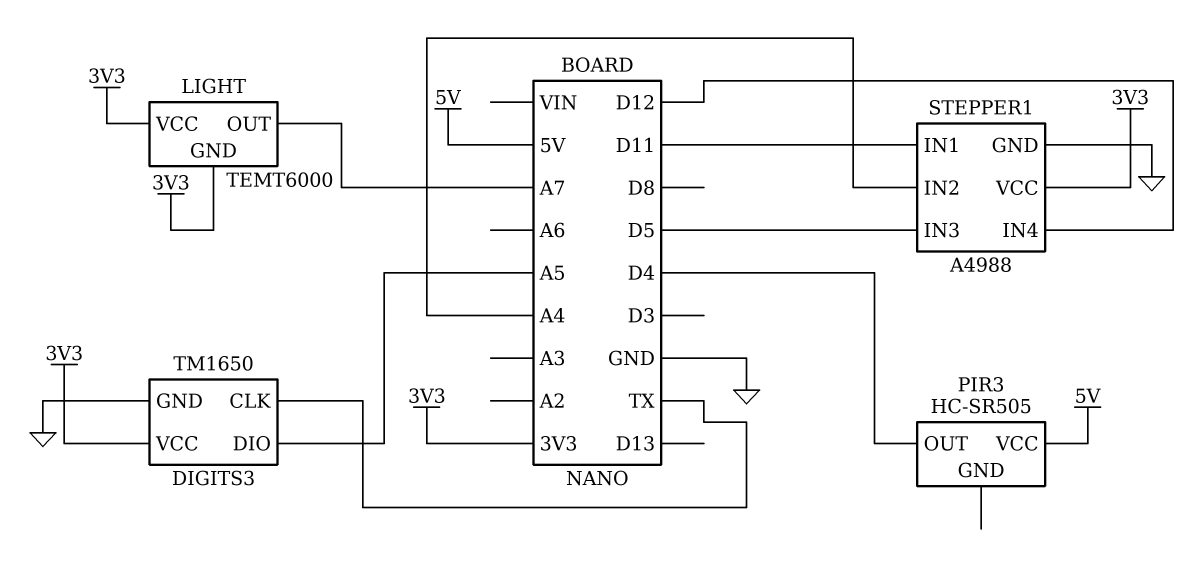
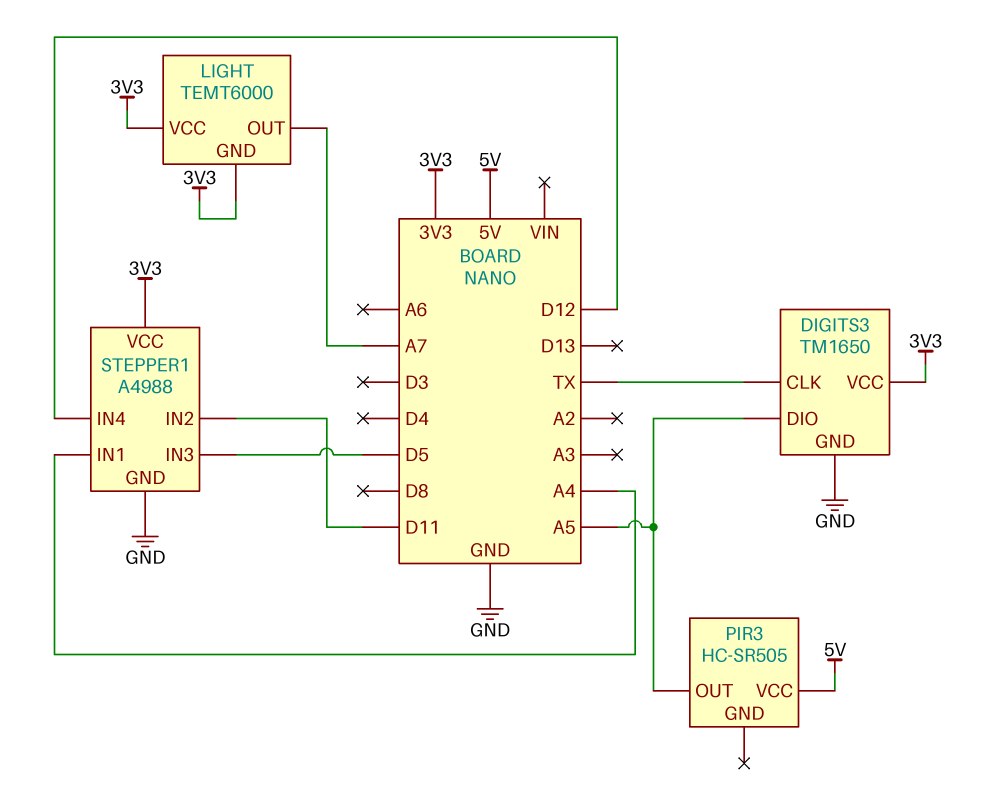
PIR3 pin OUT: D4 -> A5
STEPPER1 pin IN1: D11 -> A4
STEPPER1 pin IN2: A4 -> D11

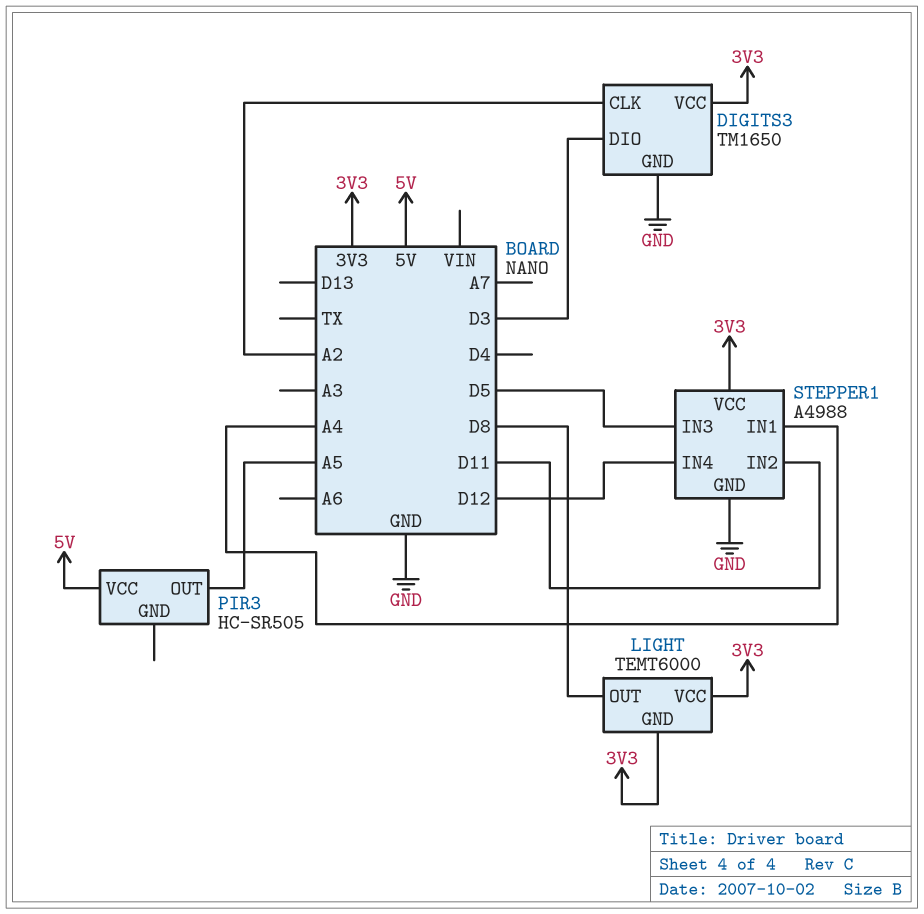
DIGITS3 pin CLK: TX -> A2
DIGITS3 pin DIO: A5 -> D3
LIGHT pin OUT: A7 -> D8

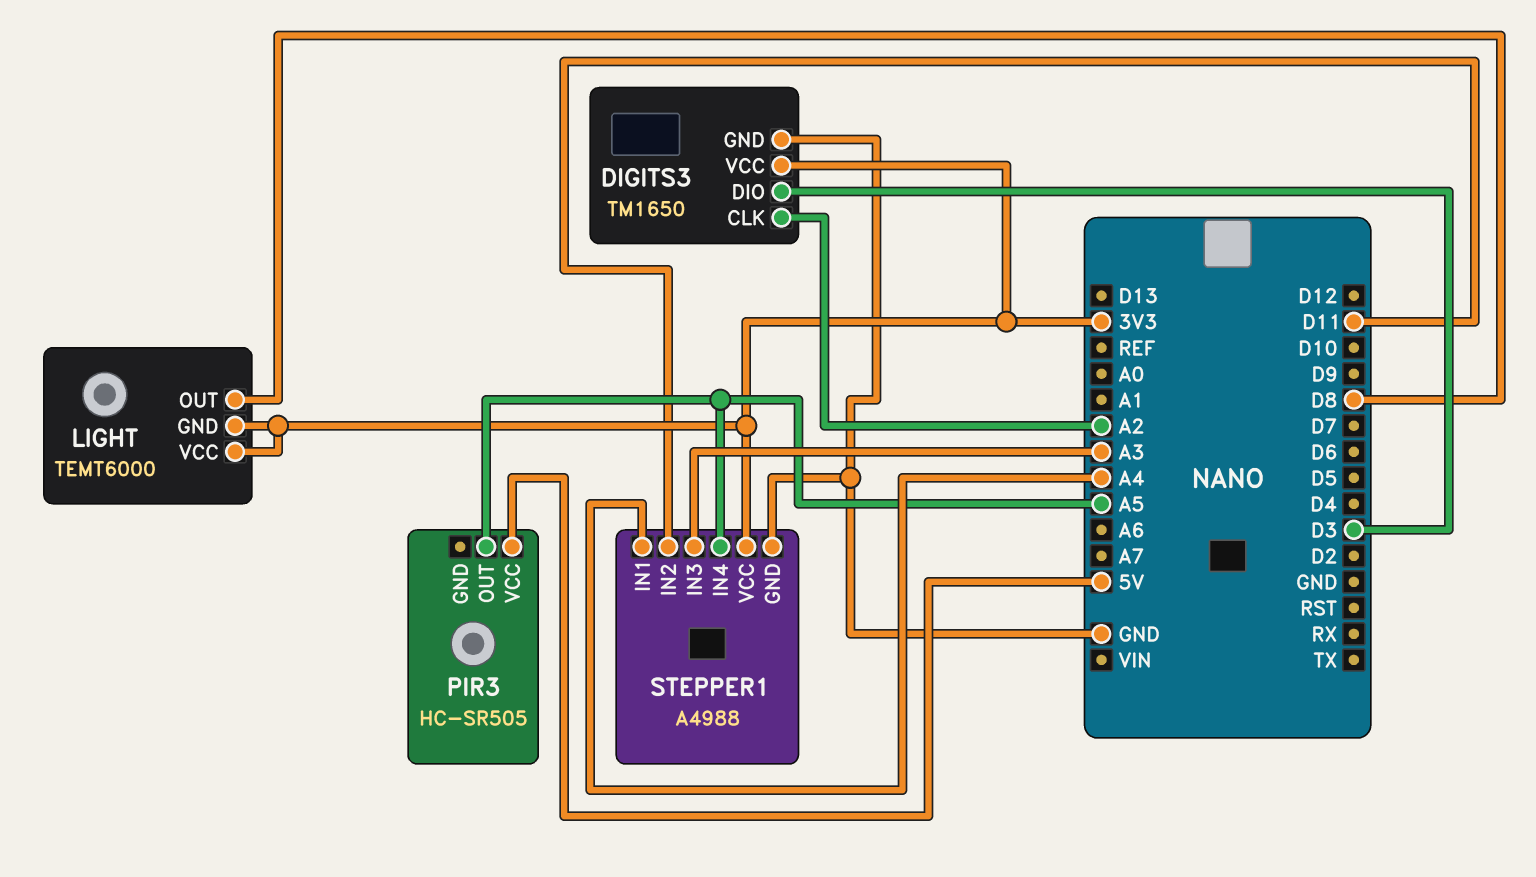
STEPPER1 pin IN3: D5 -> A3
STEPPER1 pin IN4: D12 -> A5

